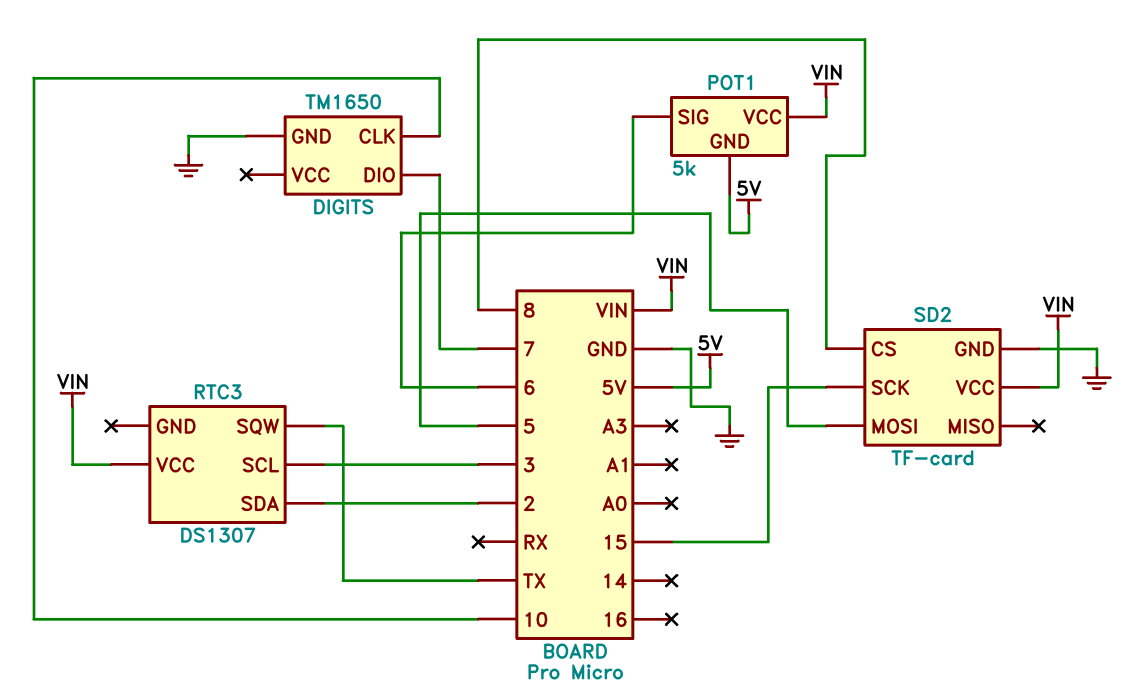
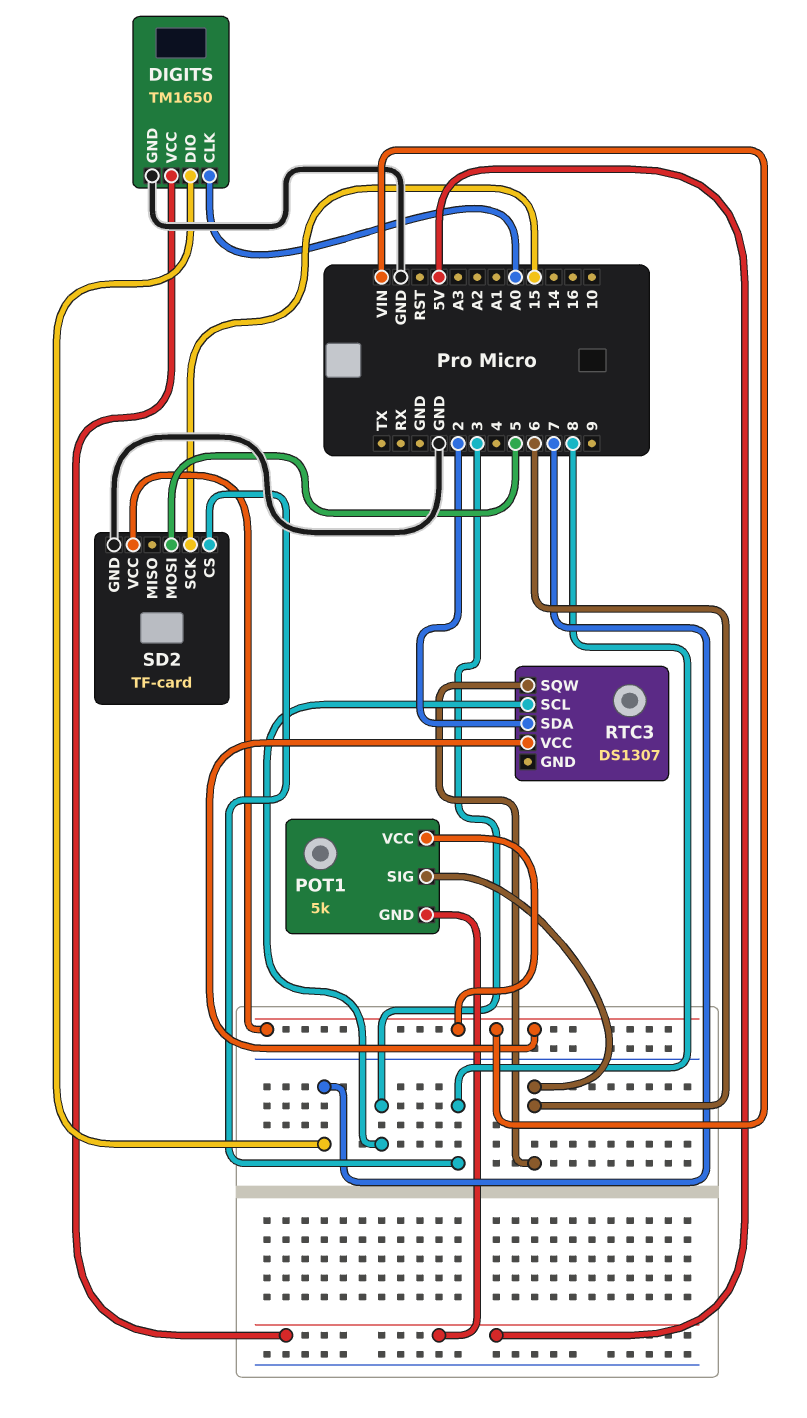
DIGITS pin CLK: 10 -> A0
DIGITS pin VCC: none -> 5V
RTC3 pin SQW: TX -> 6

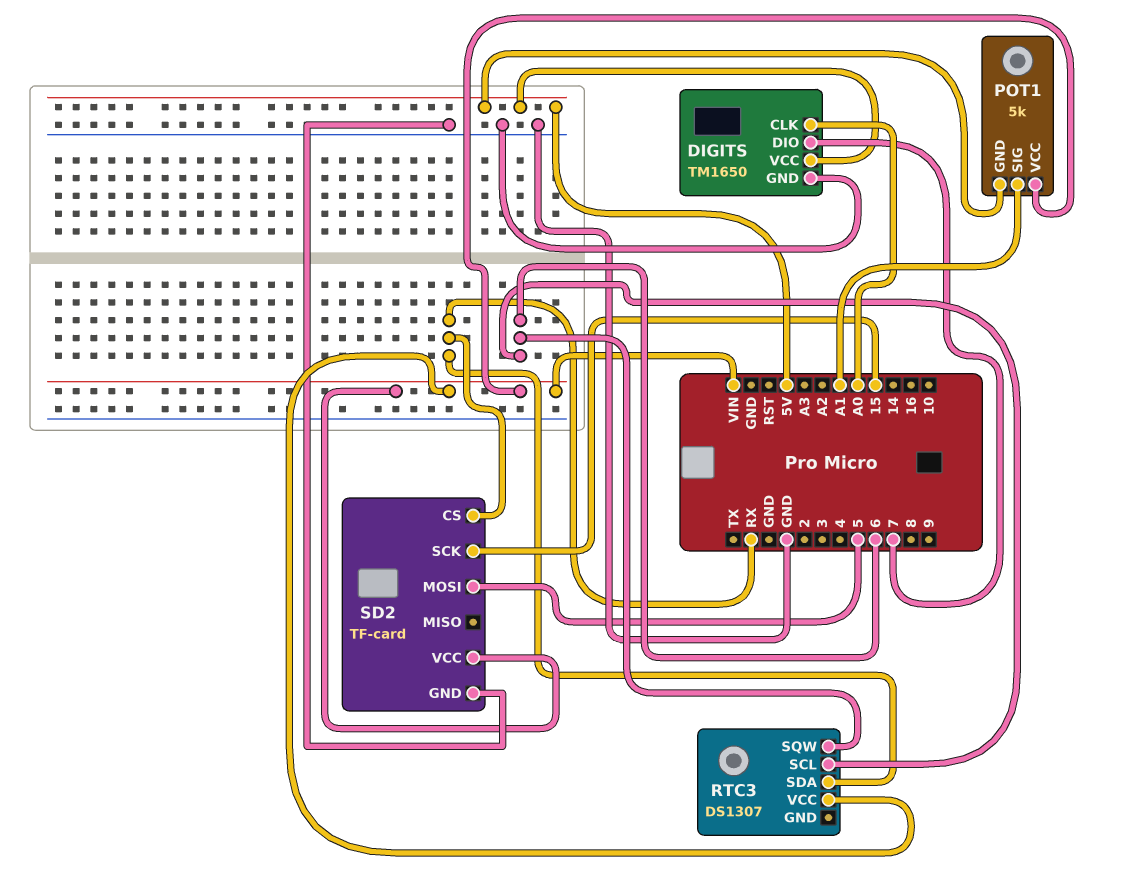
POT1 pin SIG: 6 -> A1
RTC3 pin SCL: 3 -> 6
RTC3 pin SDA: 2 -> RX
SD2 pin CS: 8 -> RX

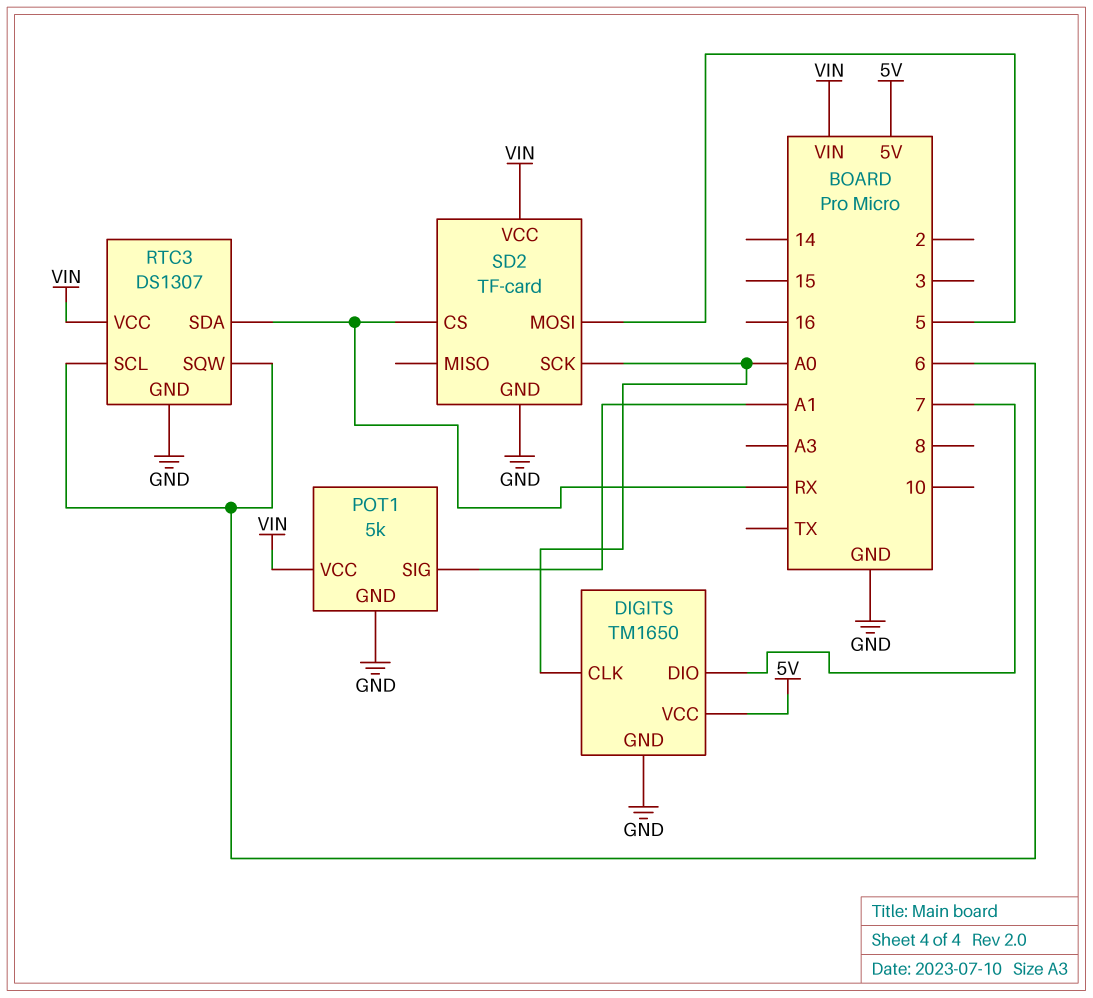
POT1 pin GND: 5V -> GND
RTC3 pin GND: none -> GND
SD2 pin SCK: 15 -> A0

